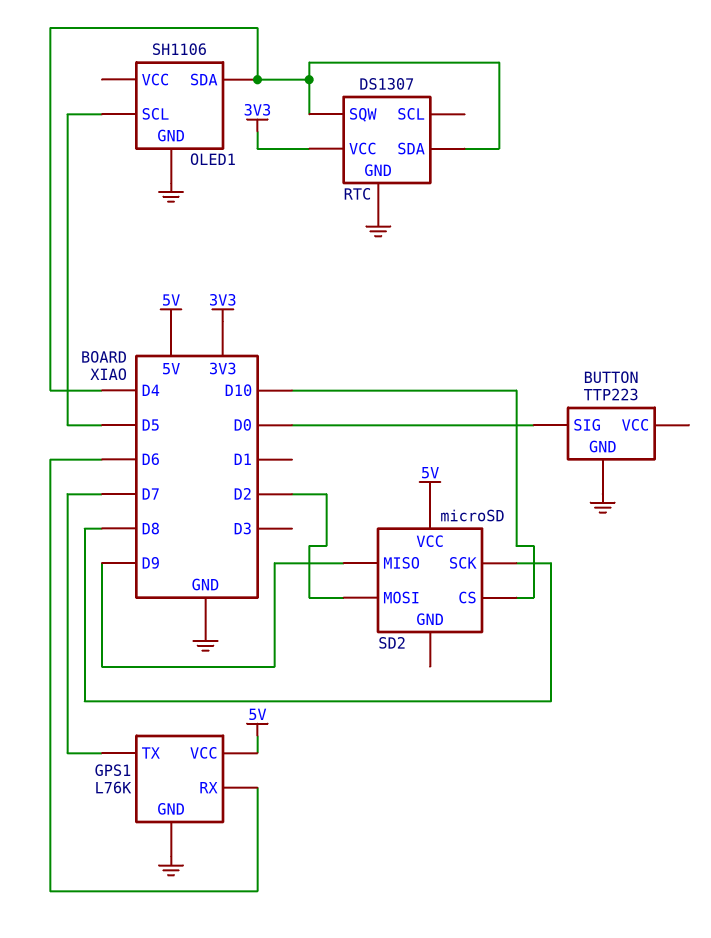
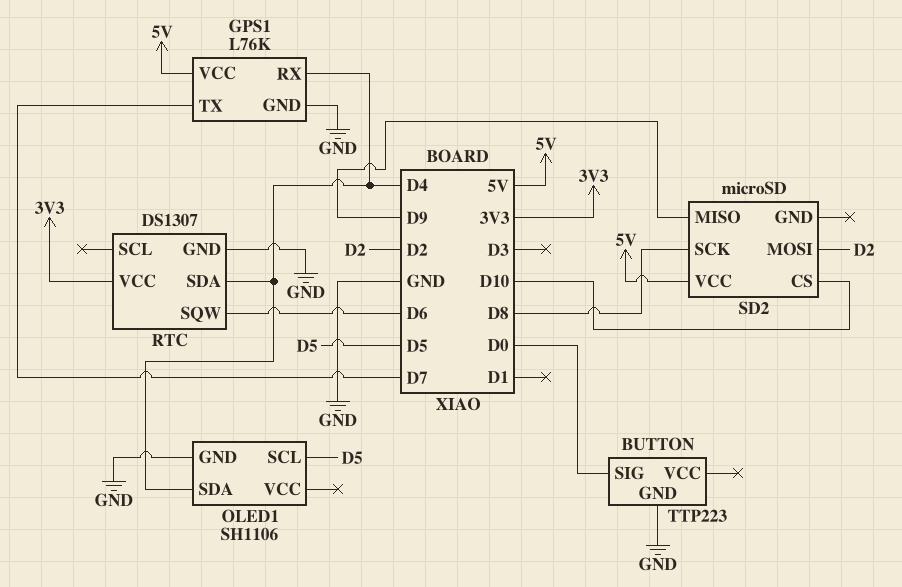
GPS1 pin RX: D6 -> D4
RTC pin SQW: D4 -> D6

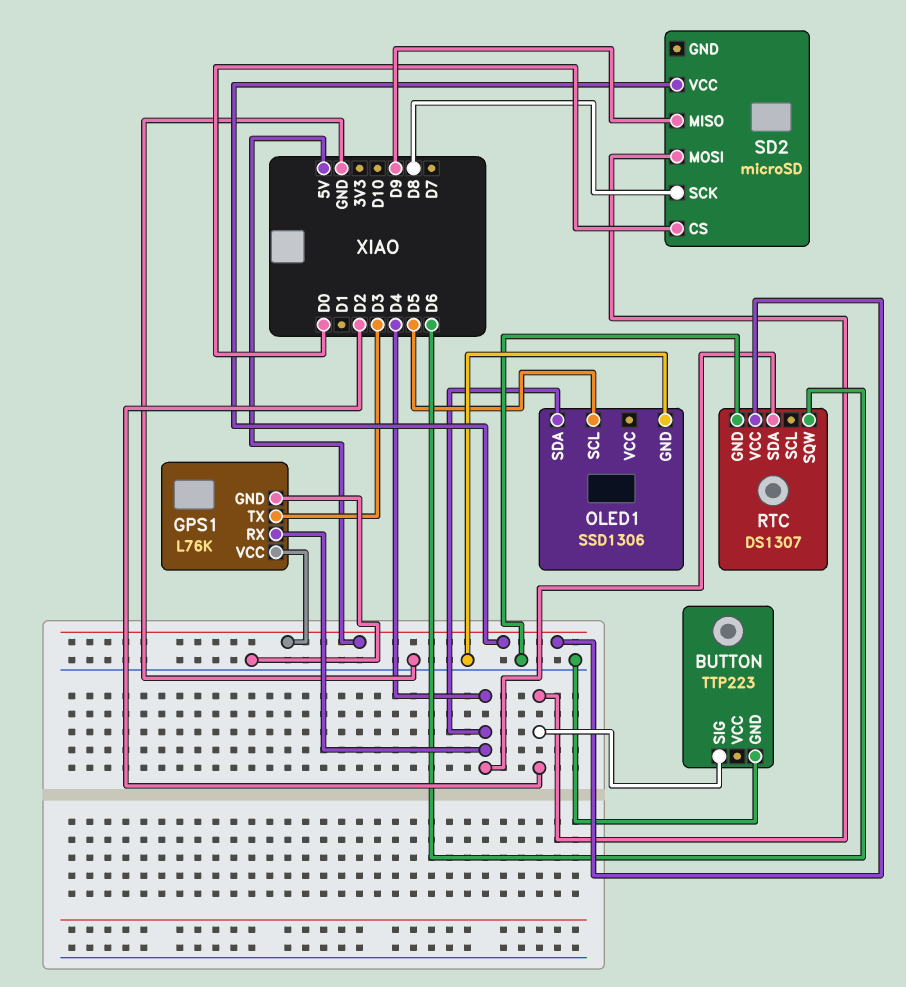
BUTTON pin SIG: D0 -> D2
GPS1 pin TX: D7 -> D3
OLED1: SH1106 -> SSD1306
RTC pin VCC: 3V3 -> 5V
SD2 pin CS: D10 -> D0

